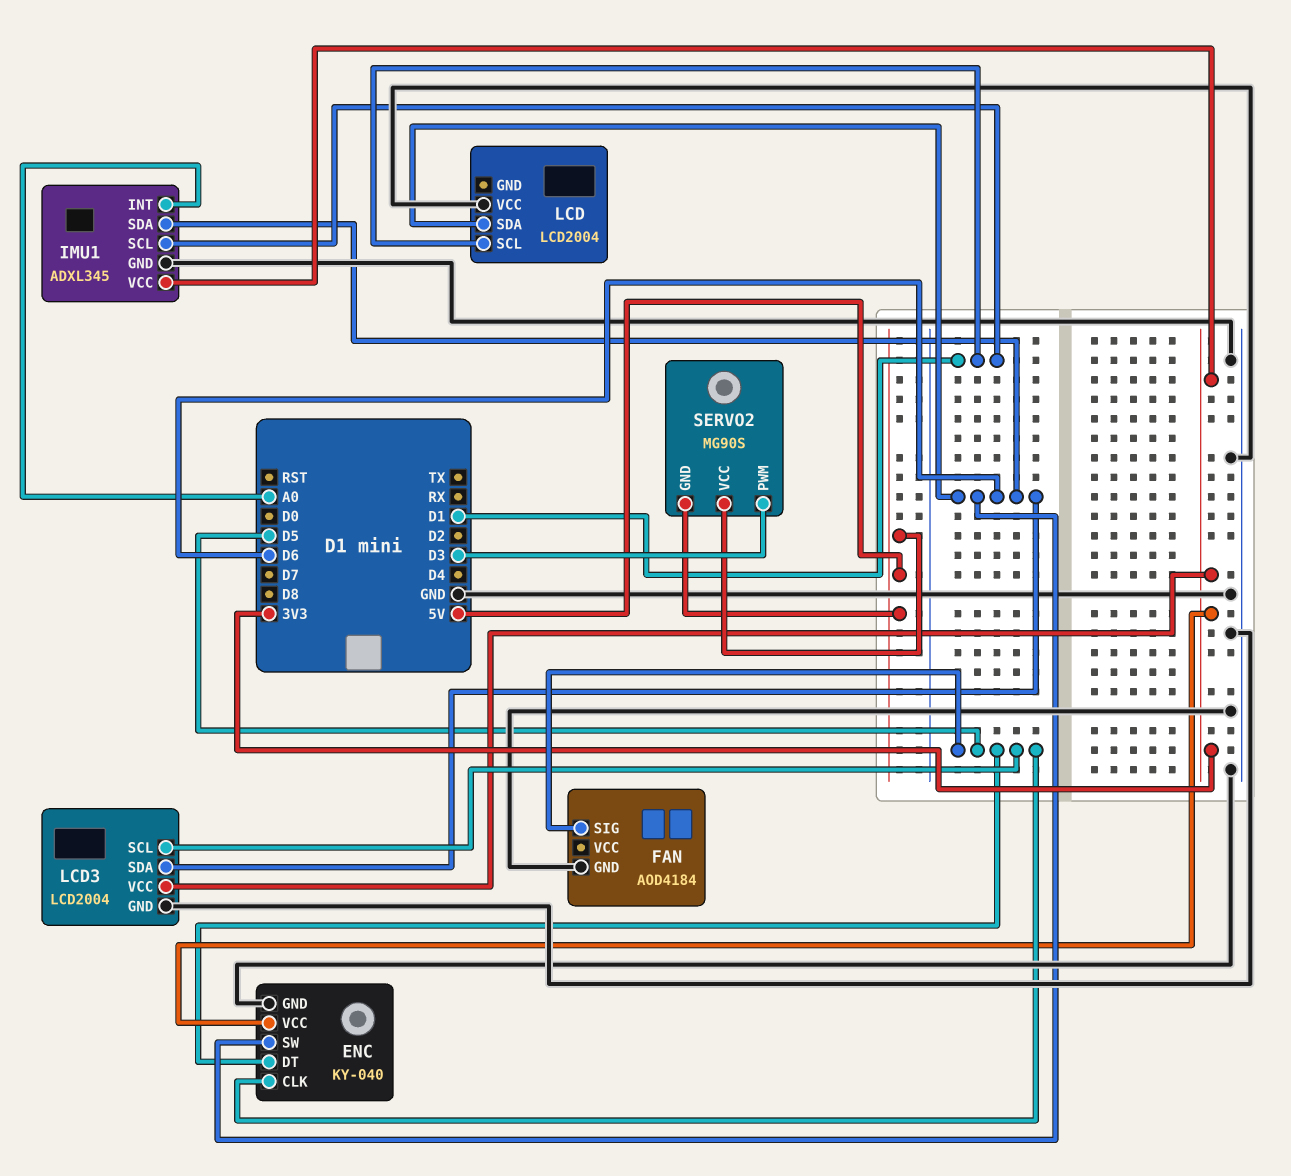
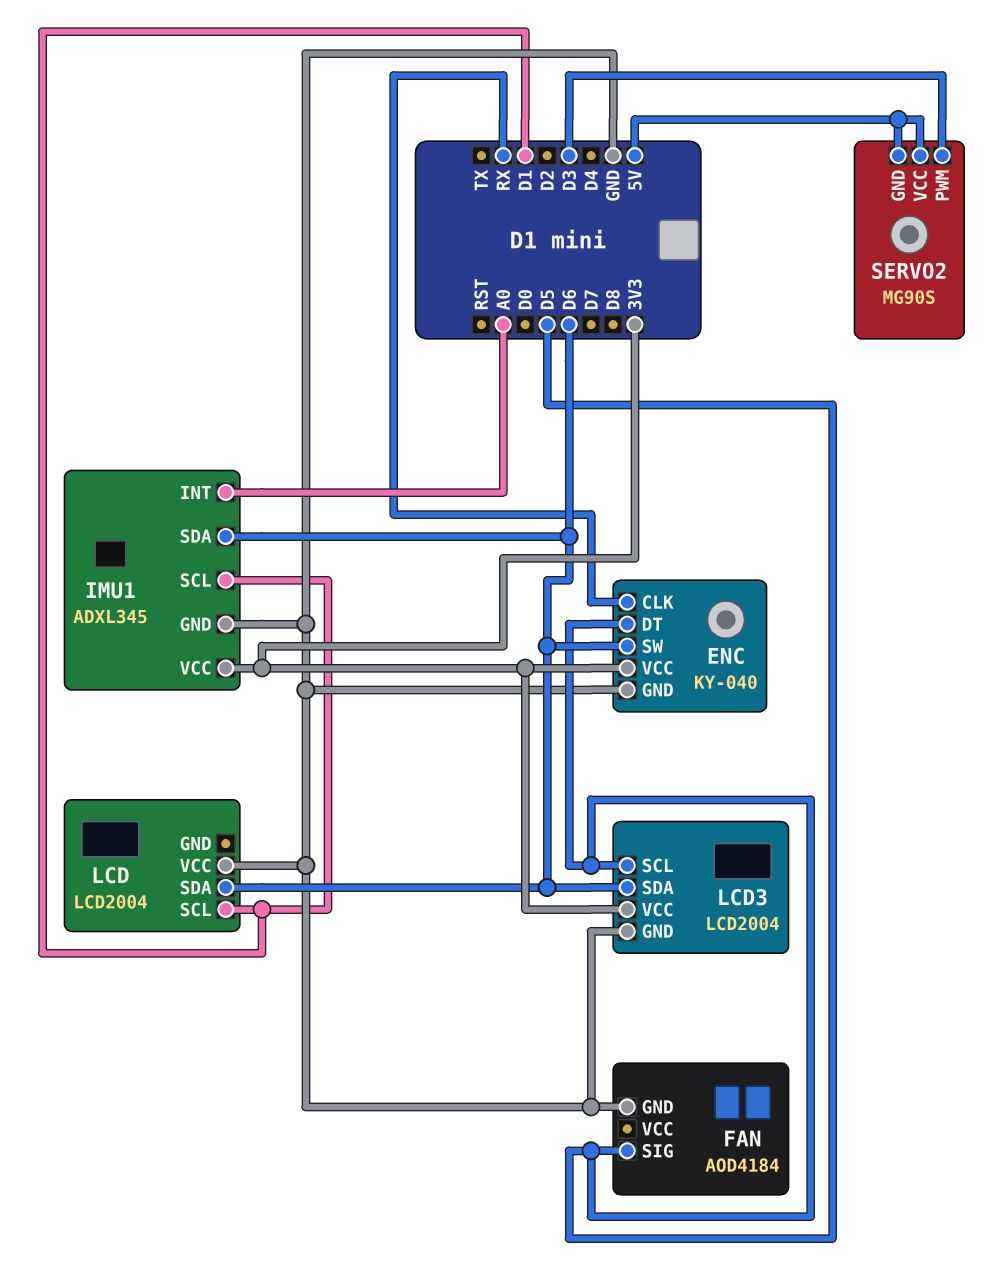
ENC pin CLK: D5 -> RX

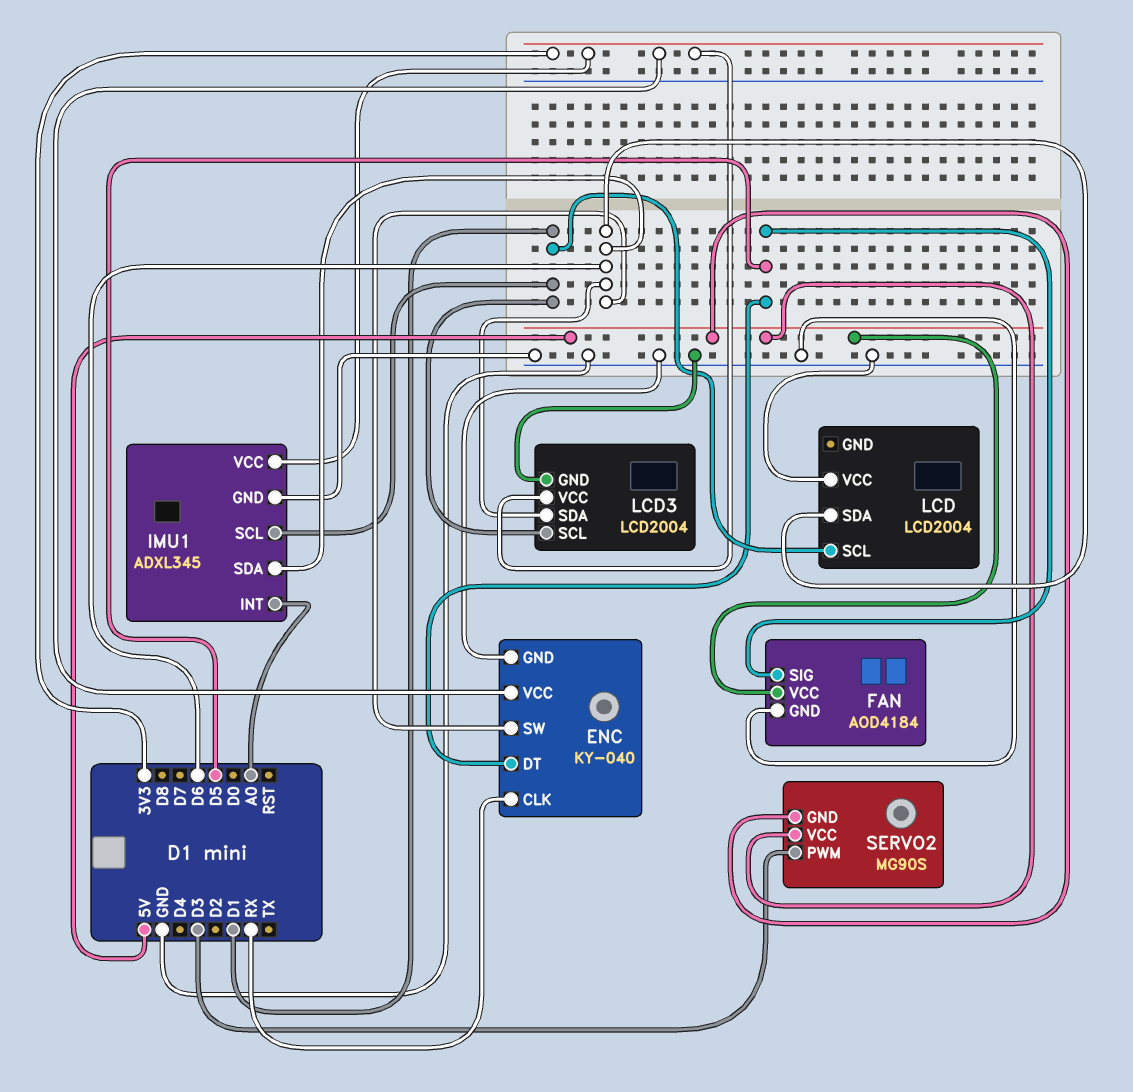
FAN pin VCC: none -> 5V
LCD3 pin SCL: D5 -> D1

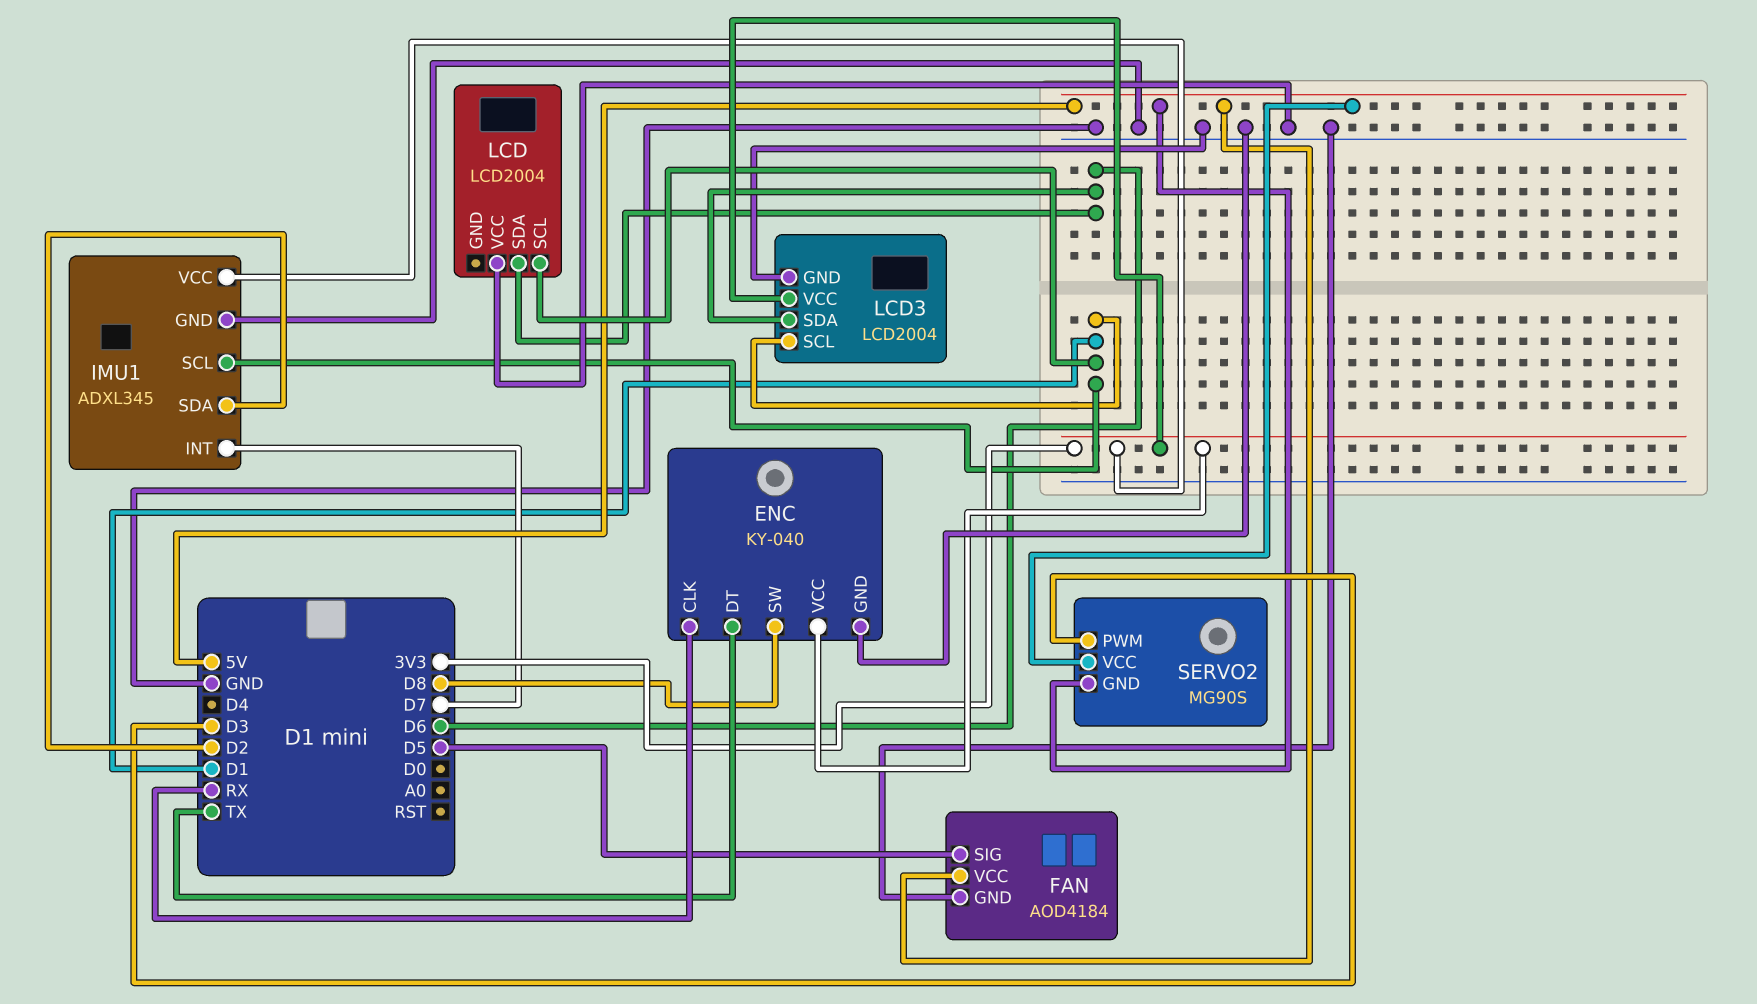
ENC pin DT: D5 -> TX
ENC pin SW: D6 -> D8
IMU1 pin INT: A0 -> D7
IMU1 pin SDA: D6 -> D2

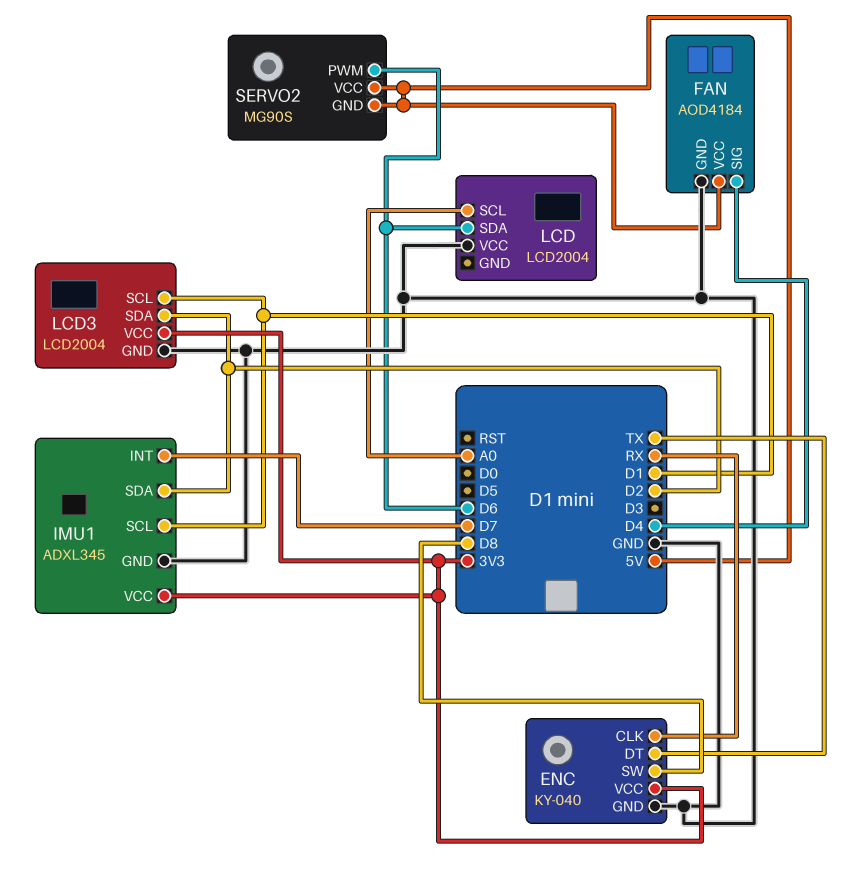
FAN pin SIG: D5 -> D4
LCD pin SCL: D1 -> A0
LCD3 pin SDA: D6 -> D2
SERVO2 pin PWM: D3 -> D6

